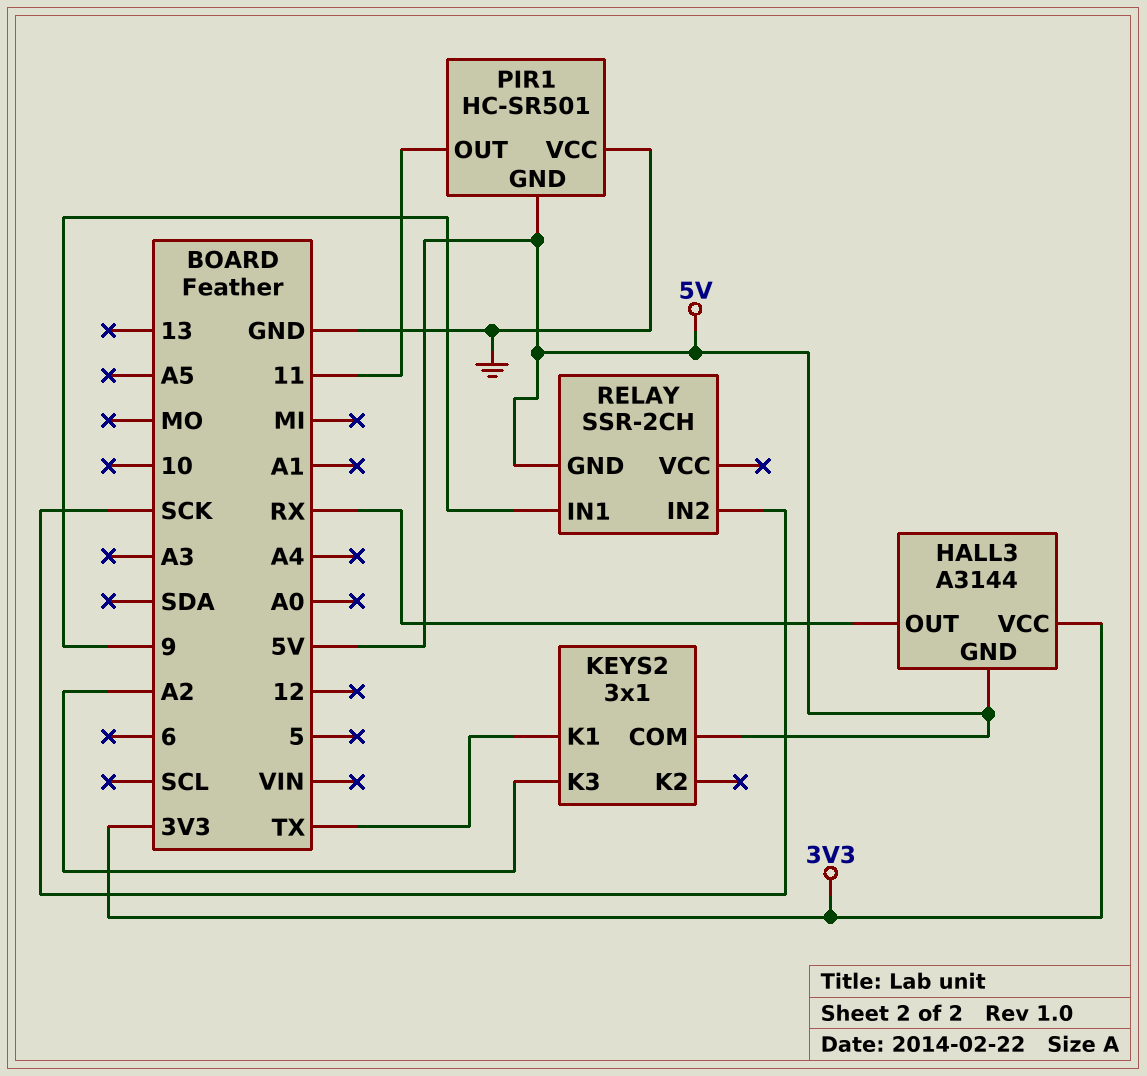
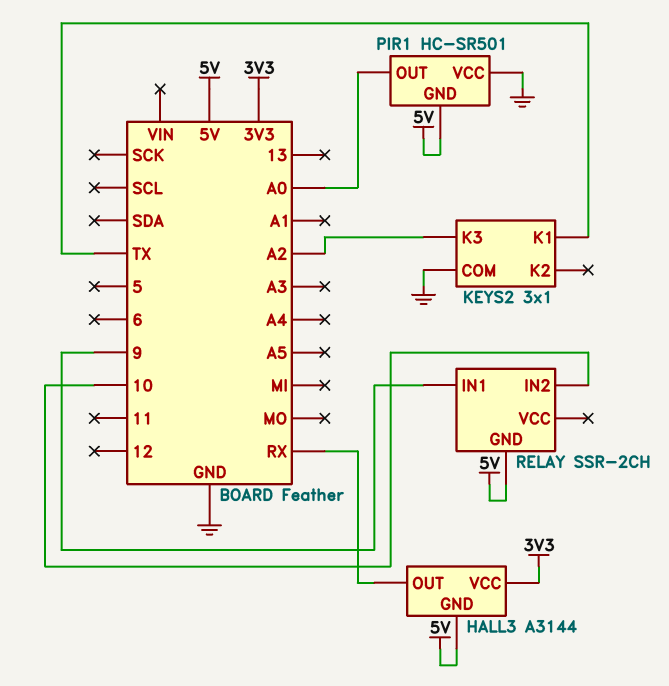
KEYS2 pin COM: 5V -> GND
PIR1 pin OUT: 11 -> A0
RELAY pin IN2: SCK -> 10

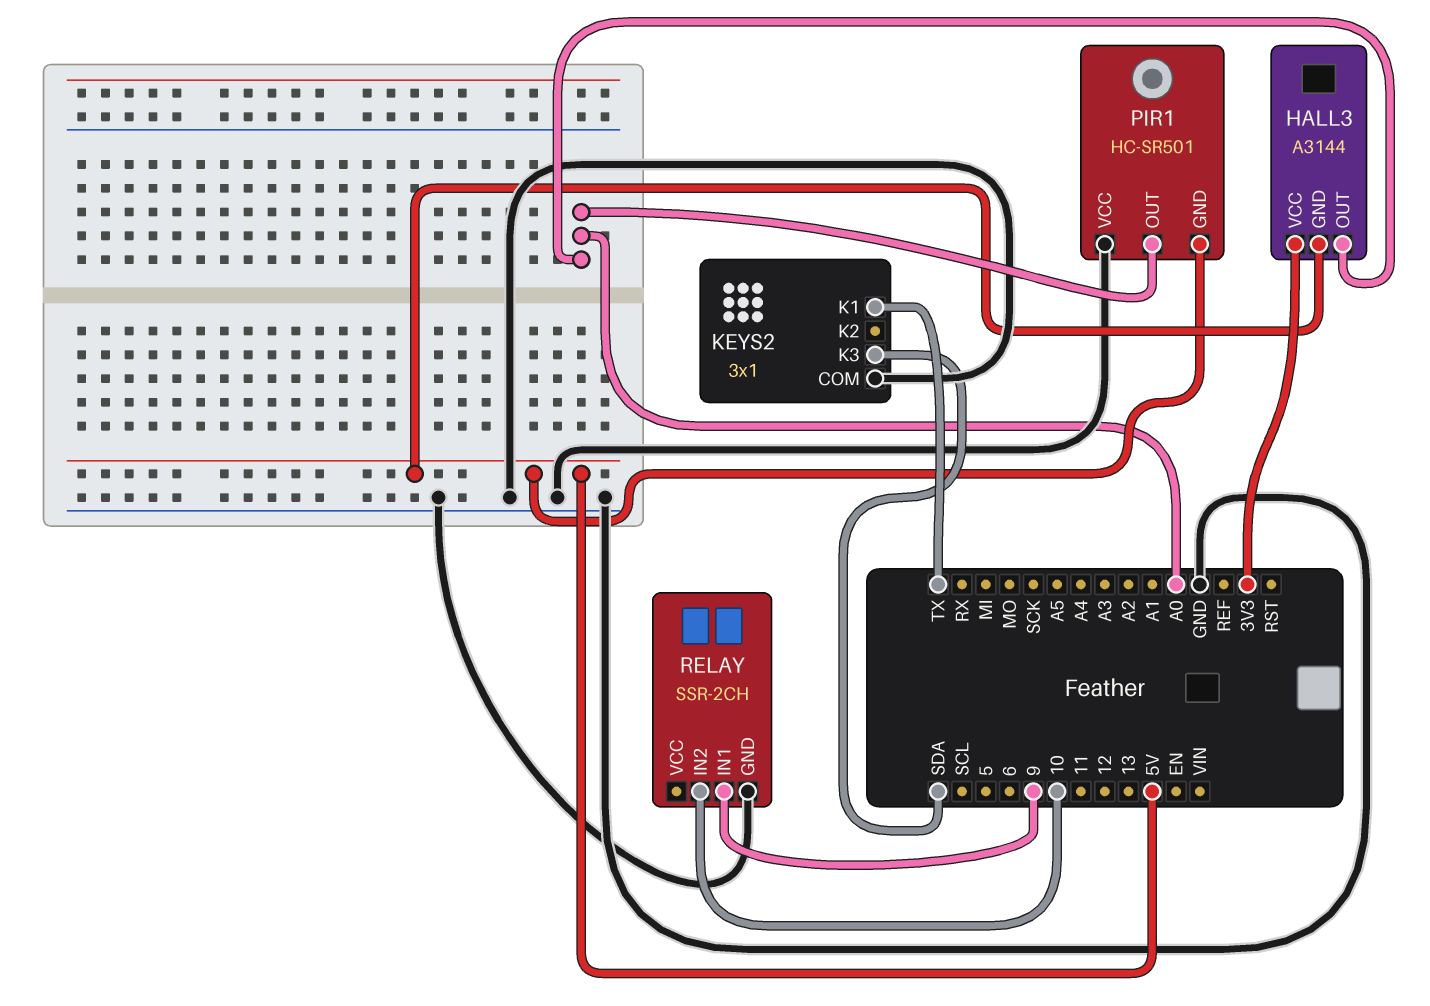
HALL3 pin OUT: RX -> A0
KEYS2 pin K3: A2 -> SDA
RELAY pin GND: 5V -> GND

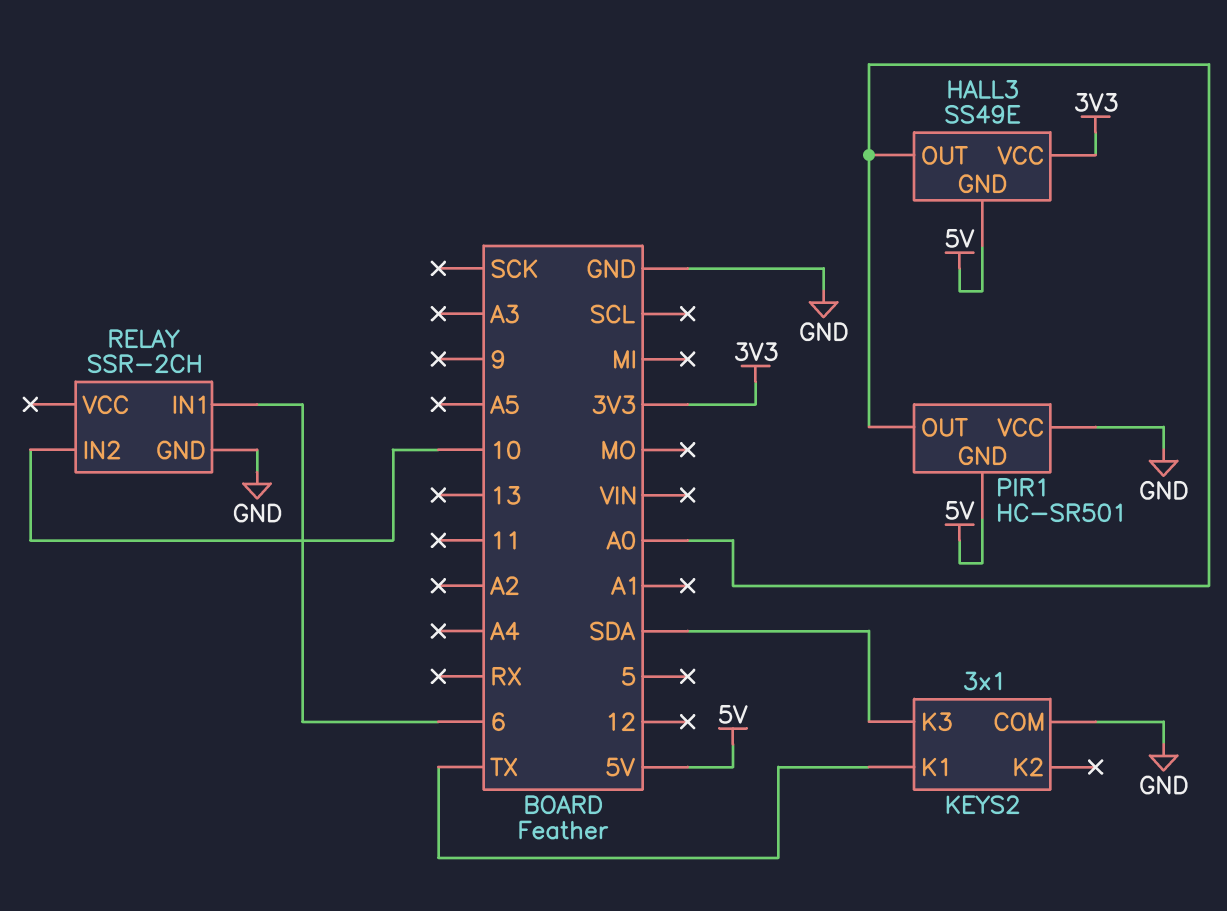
HALL3: A3144 -> SS49E
RELAY pin IN1: 9 -> 6

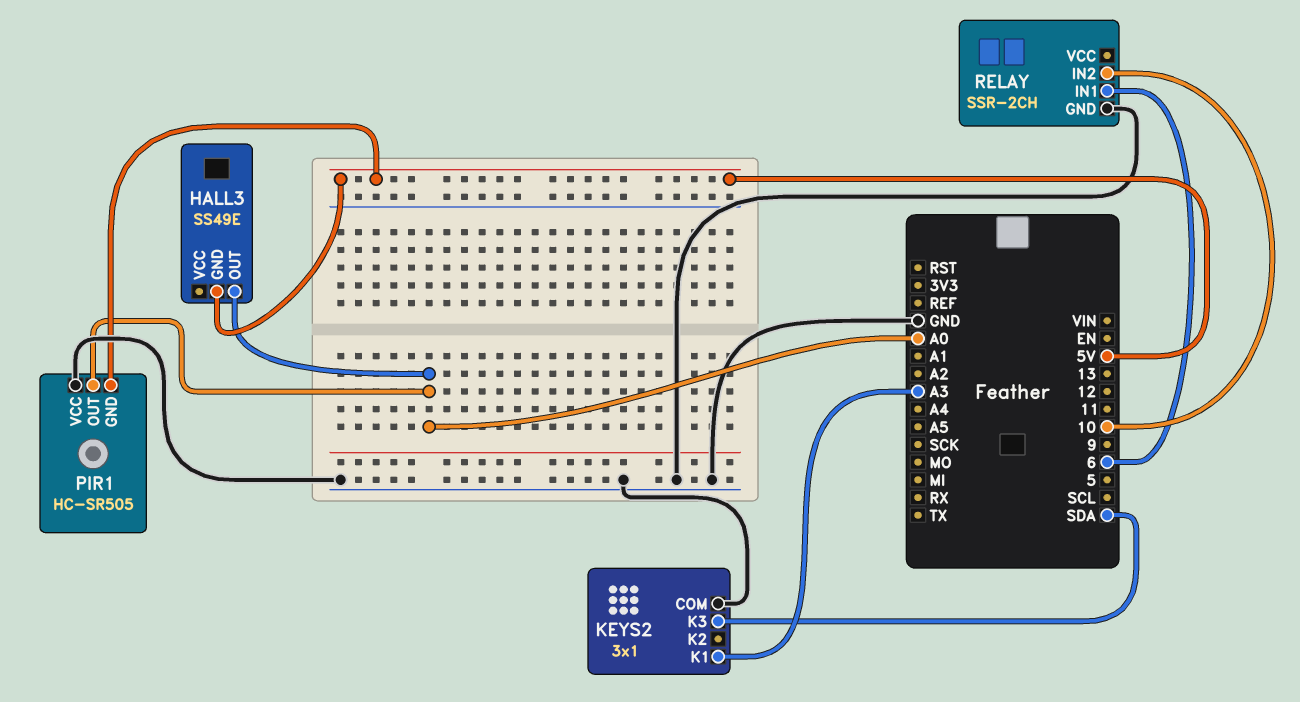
HALL3 pin VCC: 3V3 -> none
KEYS2 pin K1: TX -> A3
PIR1: HC-SR501 -> HC-SR505

